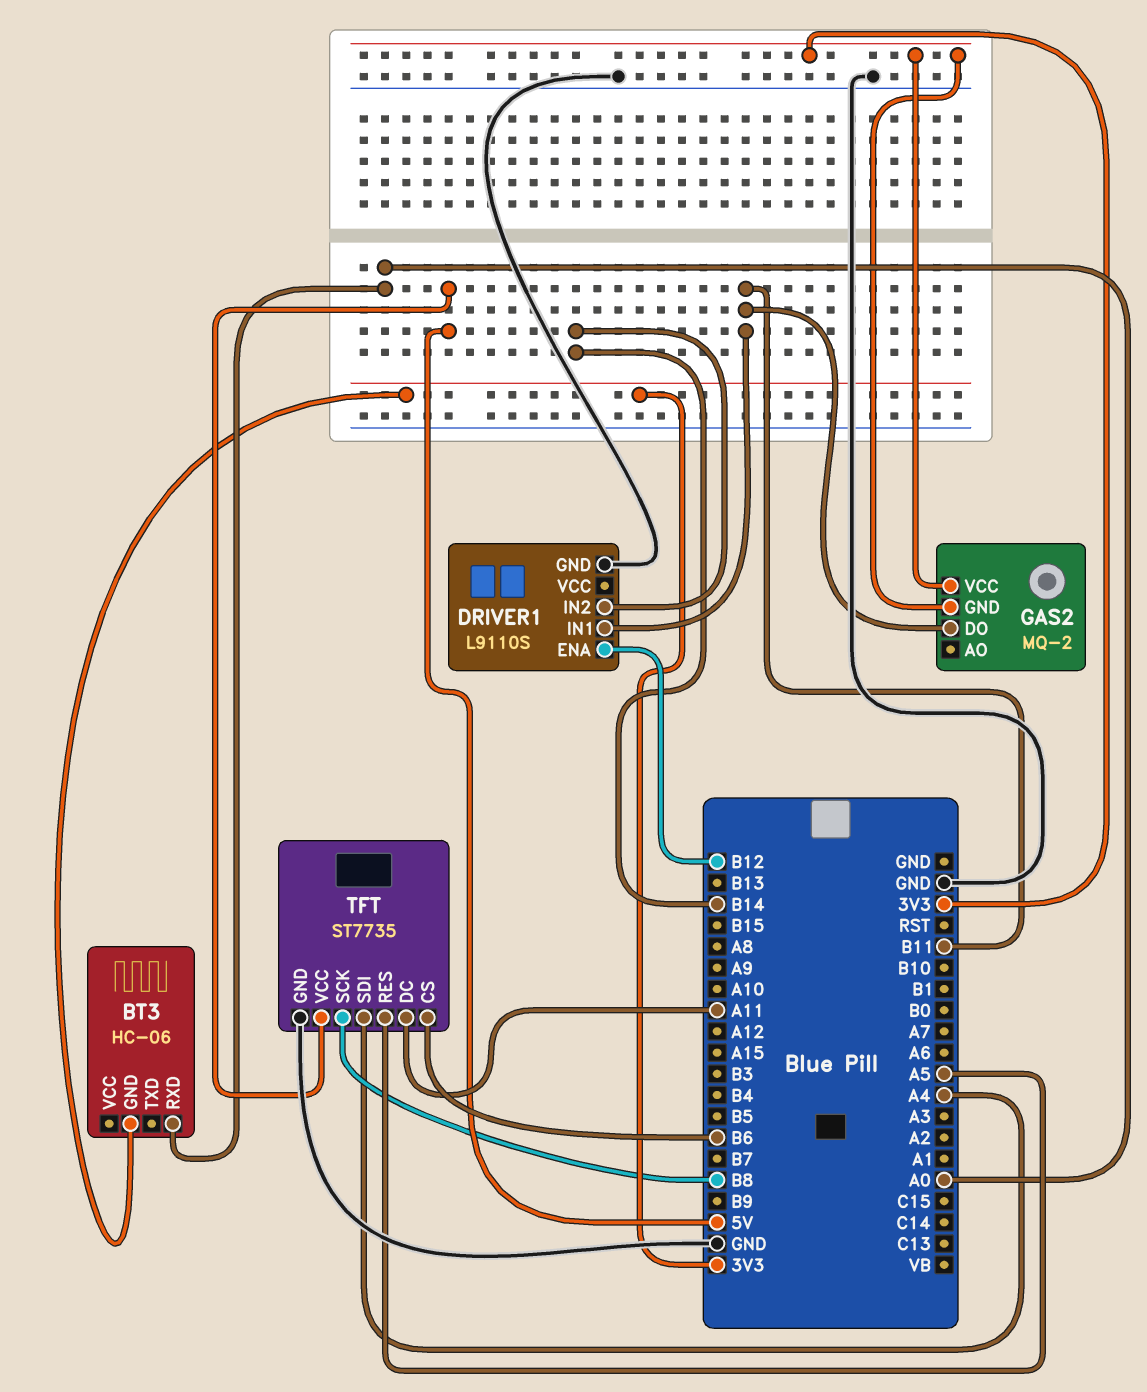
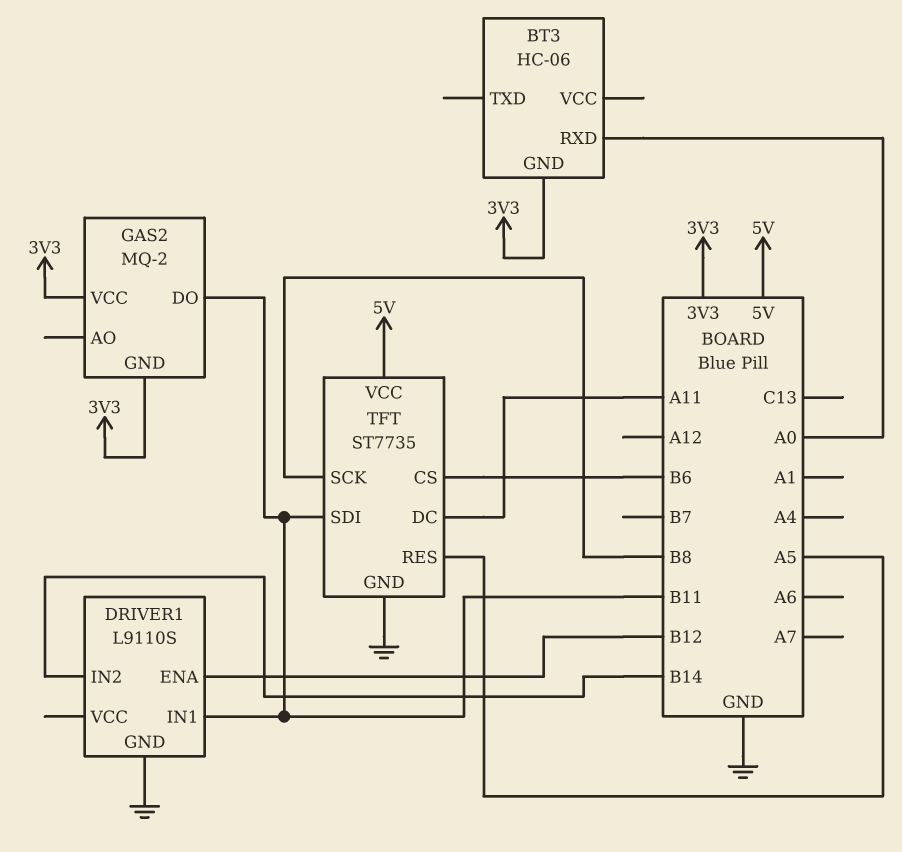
TFT pin SDI: A4 -> B11

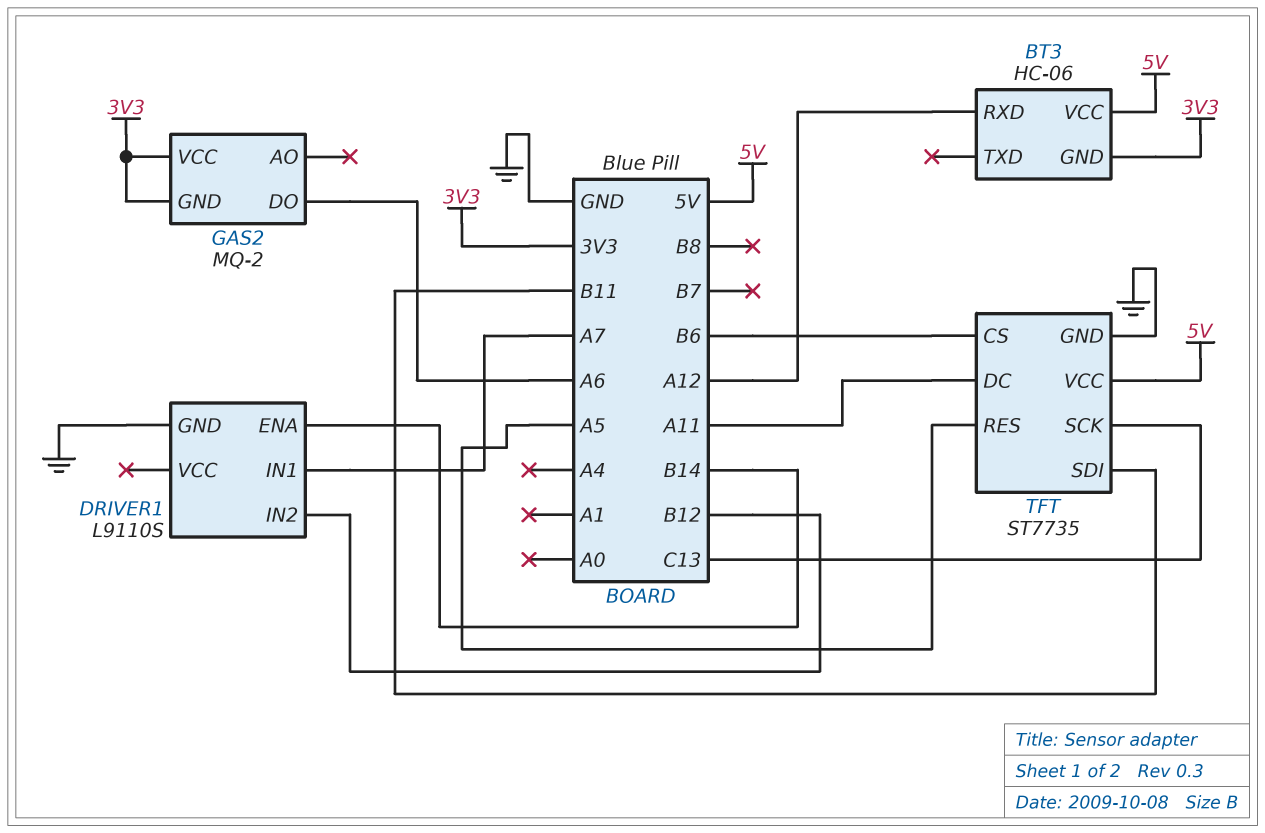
BT3 pin RXD: A0 -> A12
BT3 pin VCC: none -> 5V
DRIVER1 pin ENA: B12 -> B14
DRIVER1 pin IN1: B11 -> A7
DRIVER1 pin IN2: B14 -> B12
GAS2 pin DO: B11 -> A6
TFT pin SCK: B8 -> C13

